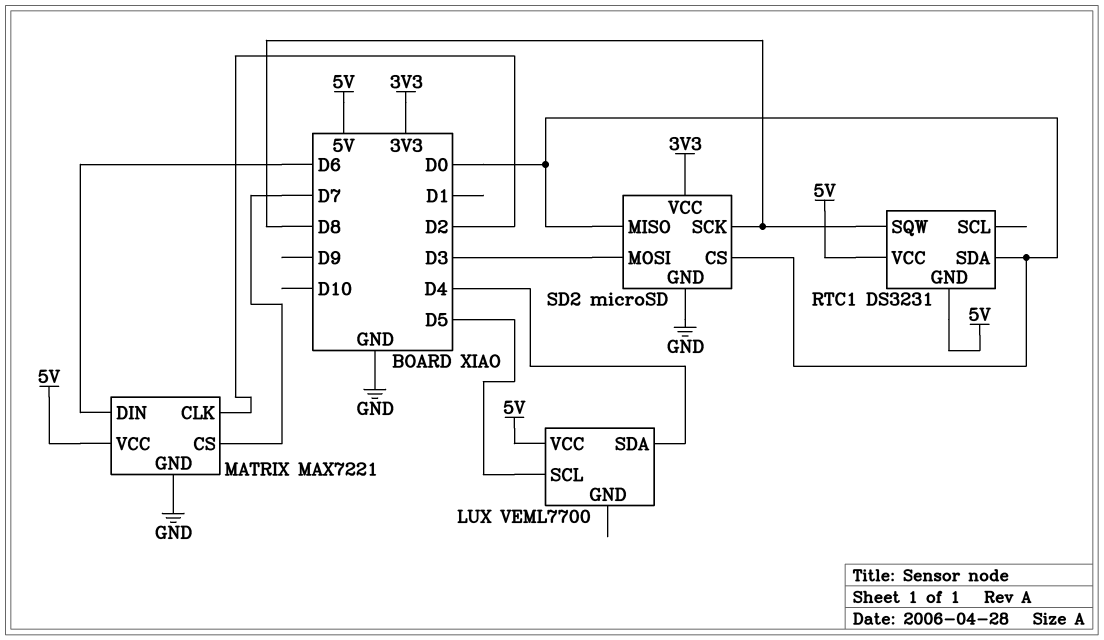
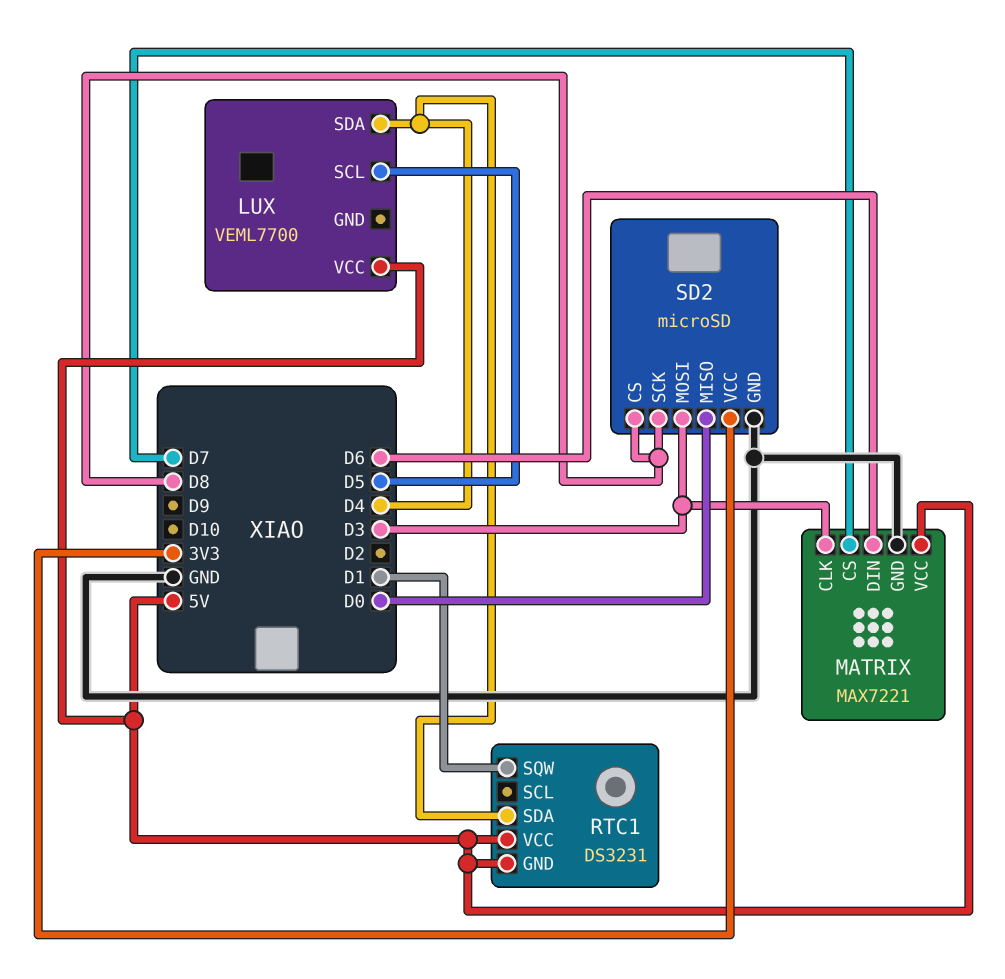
MATRIX pin CLK: D2 -> D3
RTC1 pin SDA: D0 -> D4
RTC1 pin SQW: D8 -> D1
SD2 pin CS: D0 -> D8

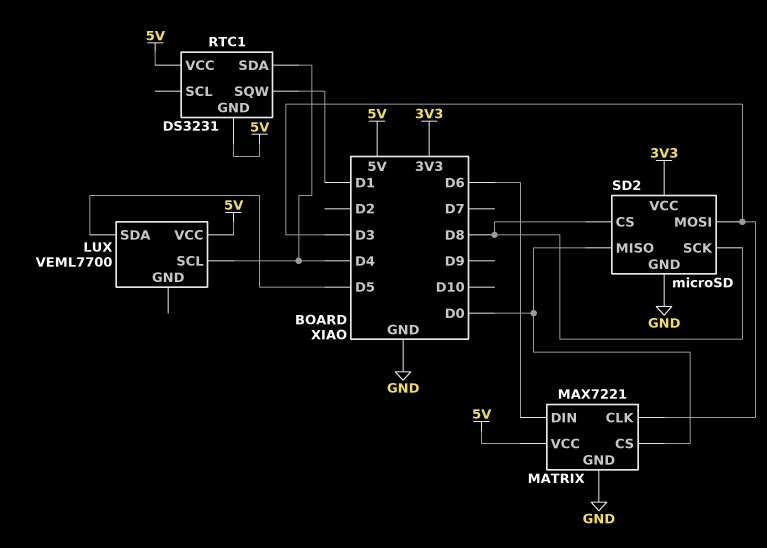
LUX pin SCL: D5 -> D4
LUX pin SDA: D4 -> D5
MATRIX pin CS: D7 -> D0

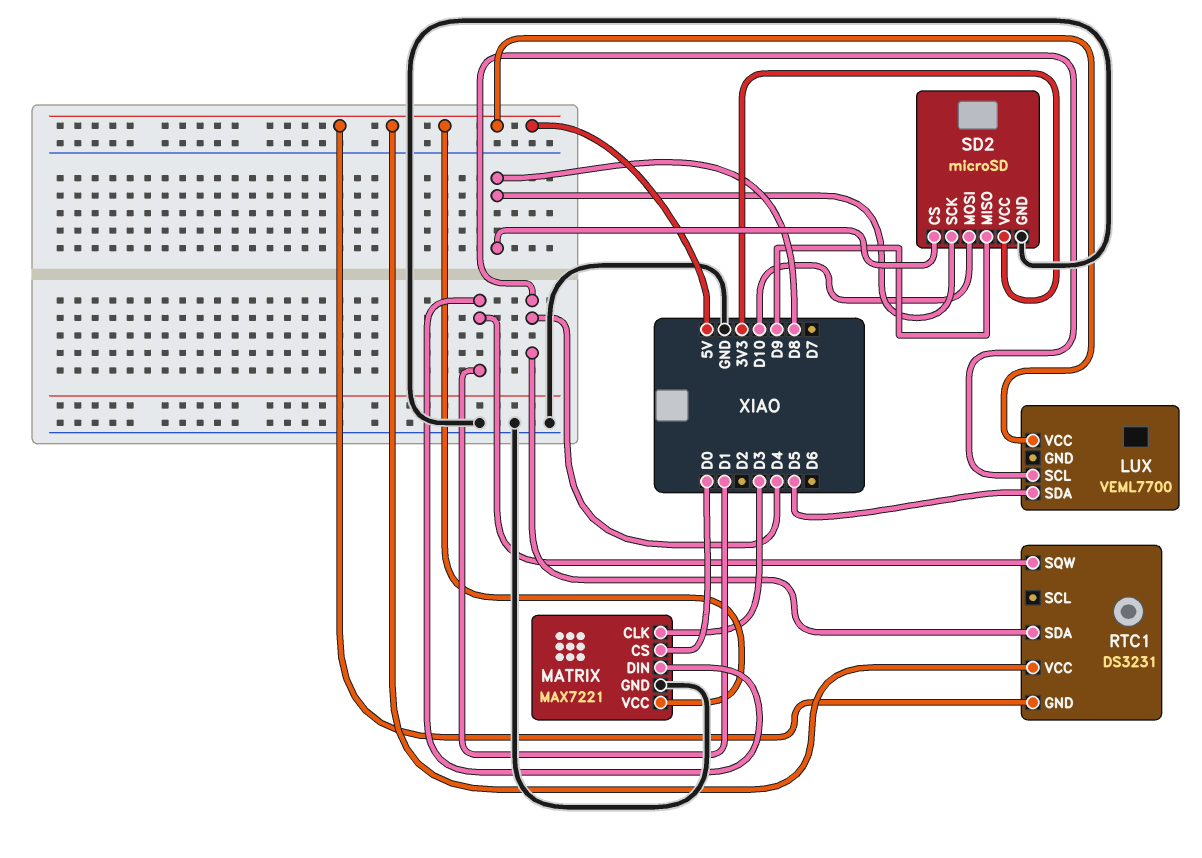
MATRIX pin DIN: D6 -> D1
SD2 pin MISO: D0 -> D9
SD2 pin MOSI: D3 -> D10

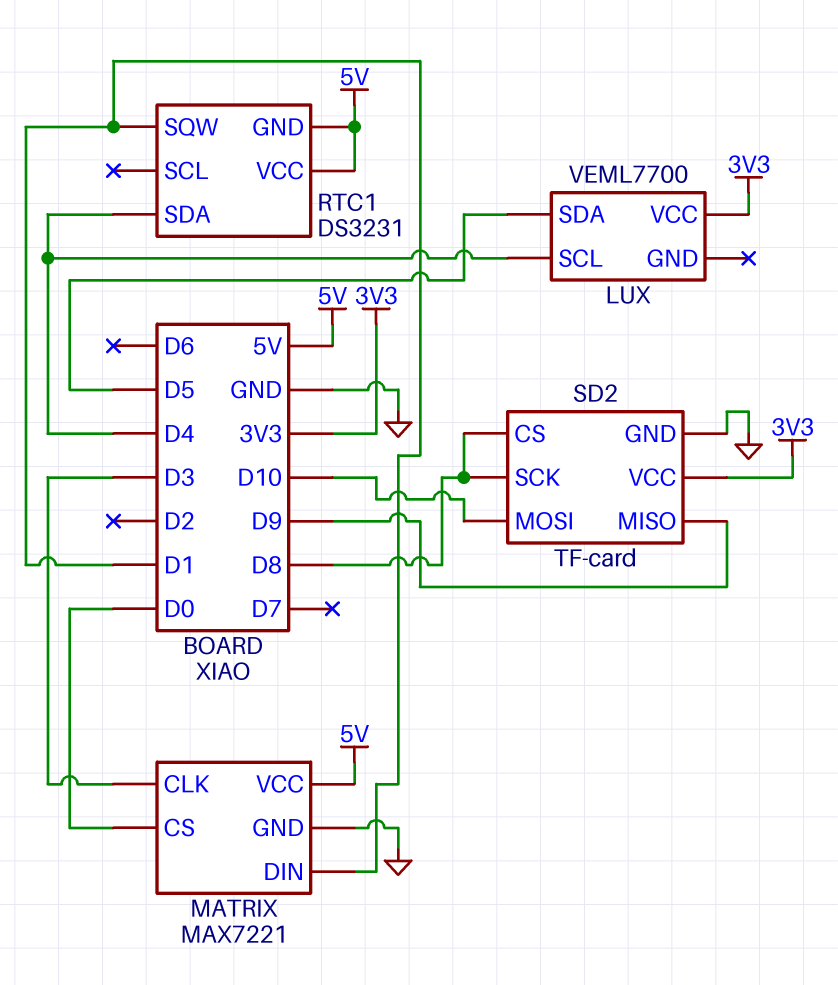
LUX pin VCC: 5V -> 3V3
SD2: microSD -> TF-card

